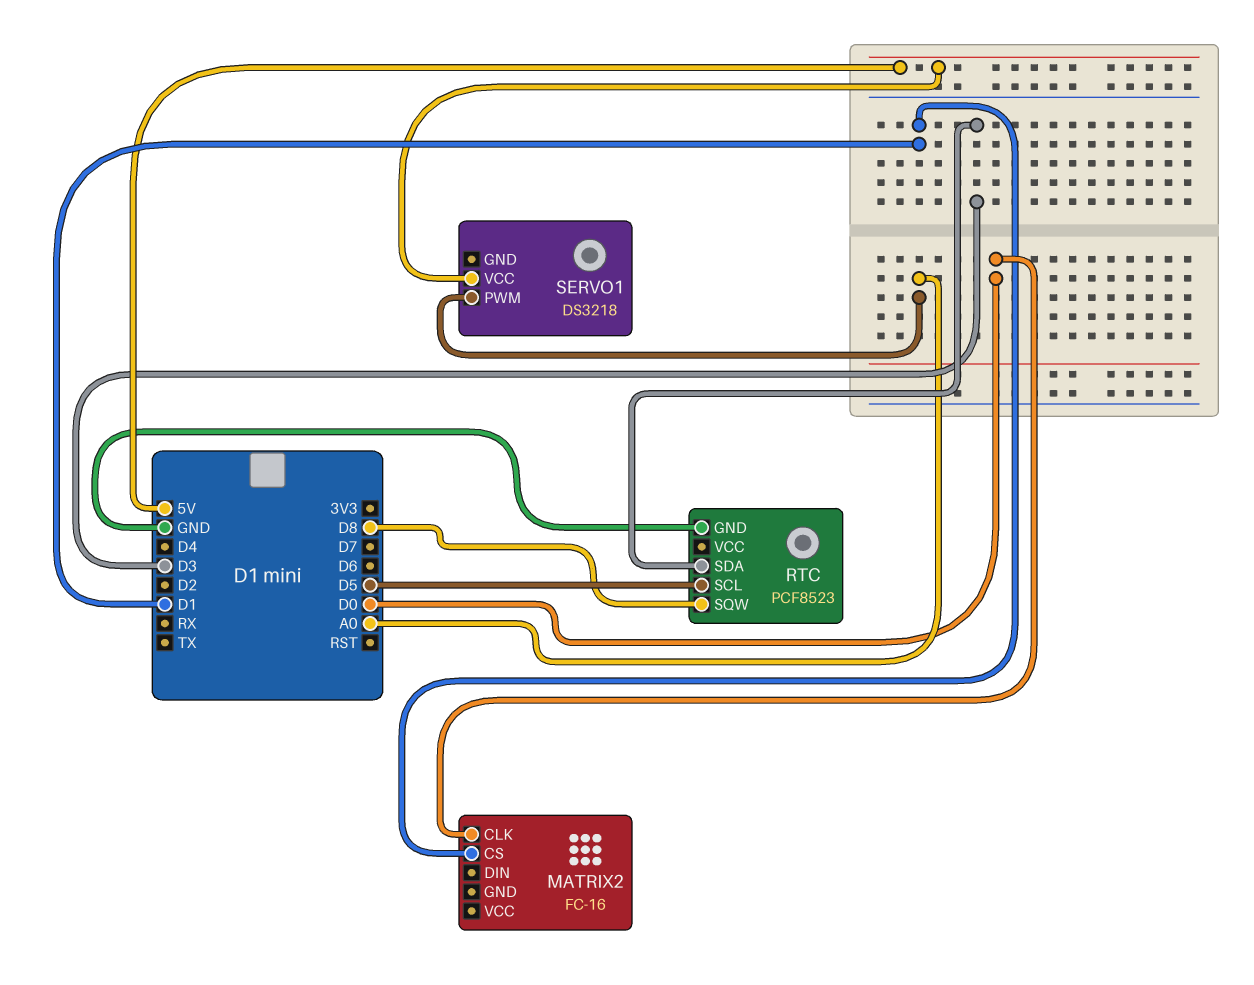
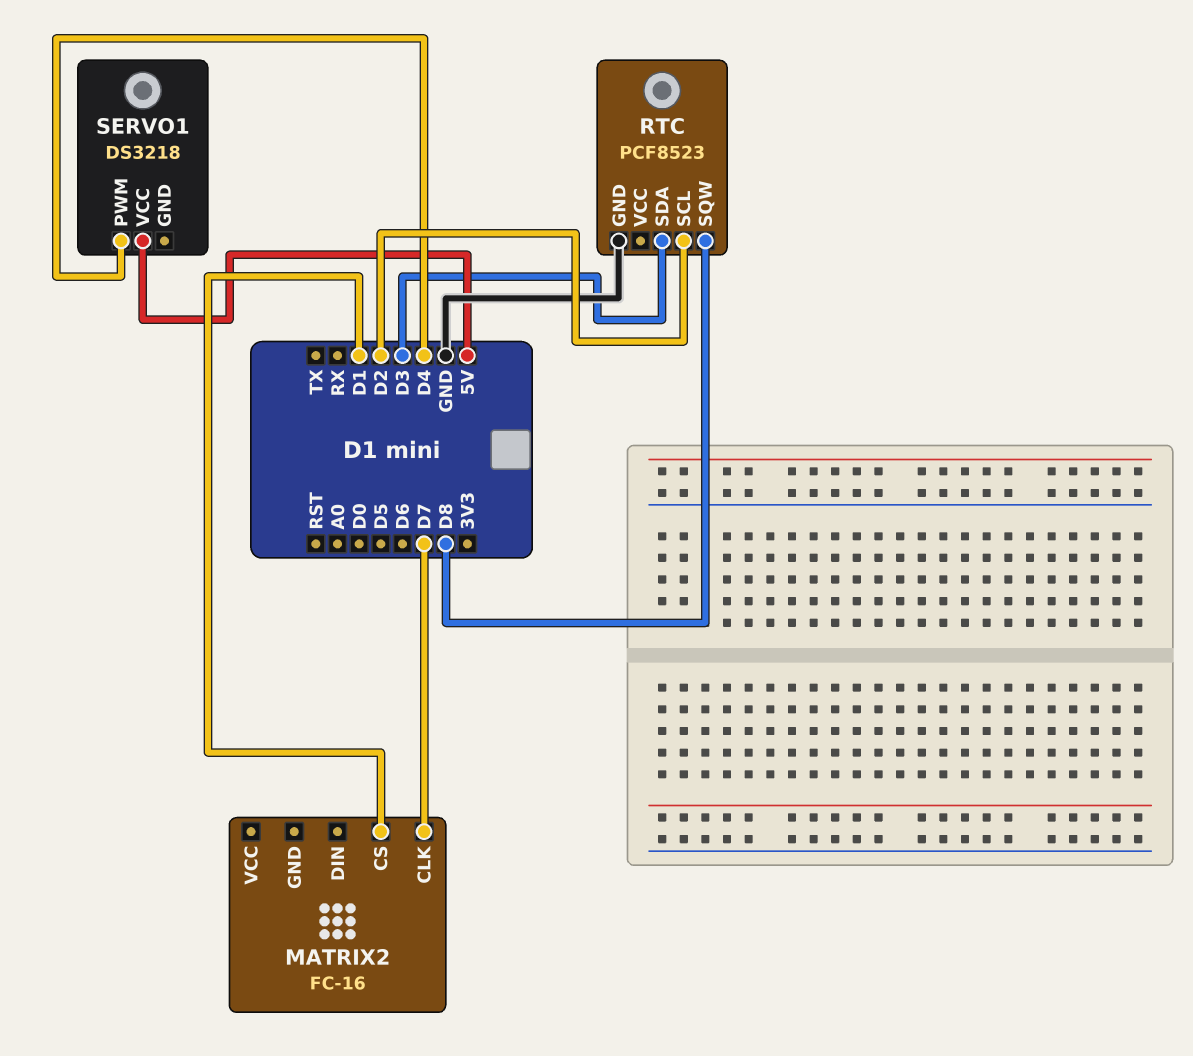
MATRIX2 pin CLK: D0 -> D7
RTC pin SCL: D5 -> D2
SERVO1 pin PWM: A0 -> D4

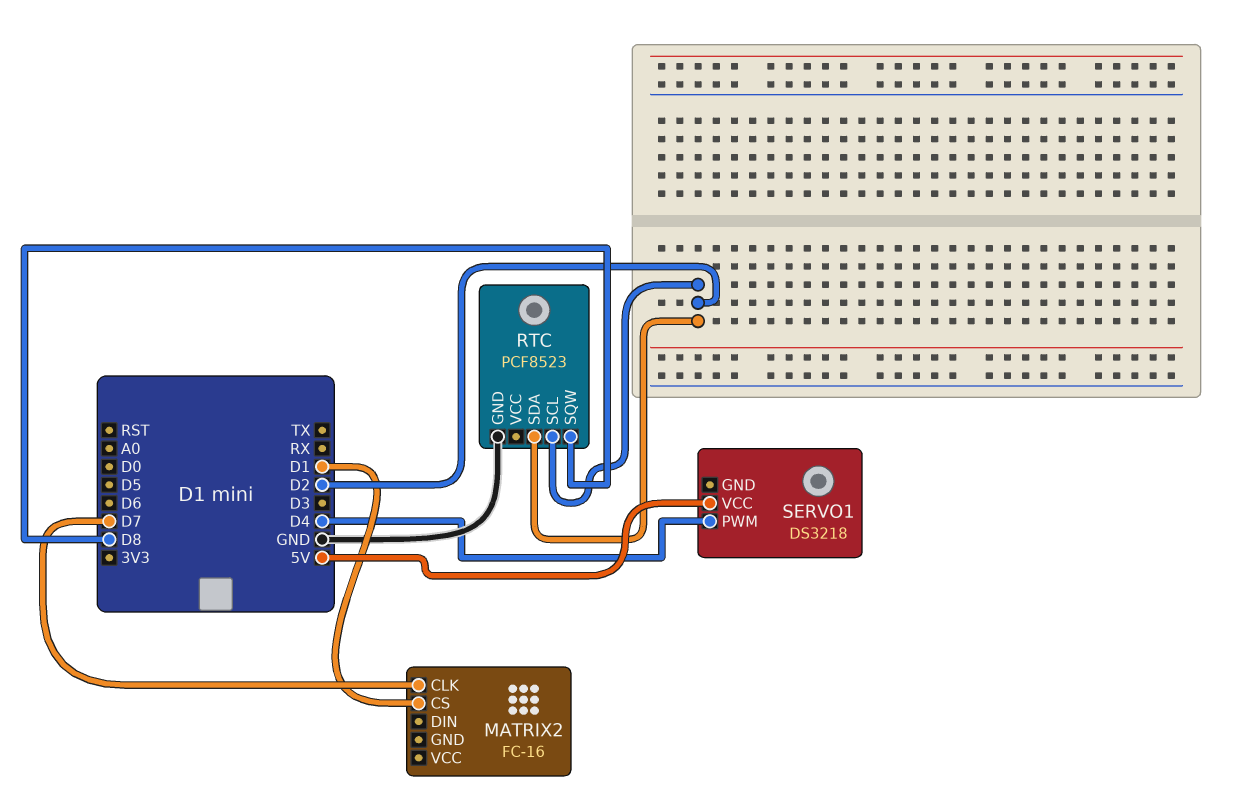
RTC pin SDA: D3 -> D2

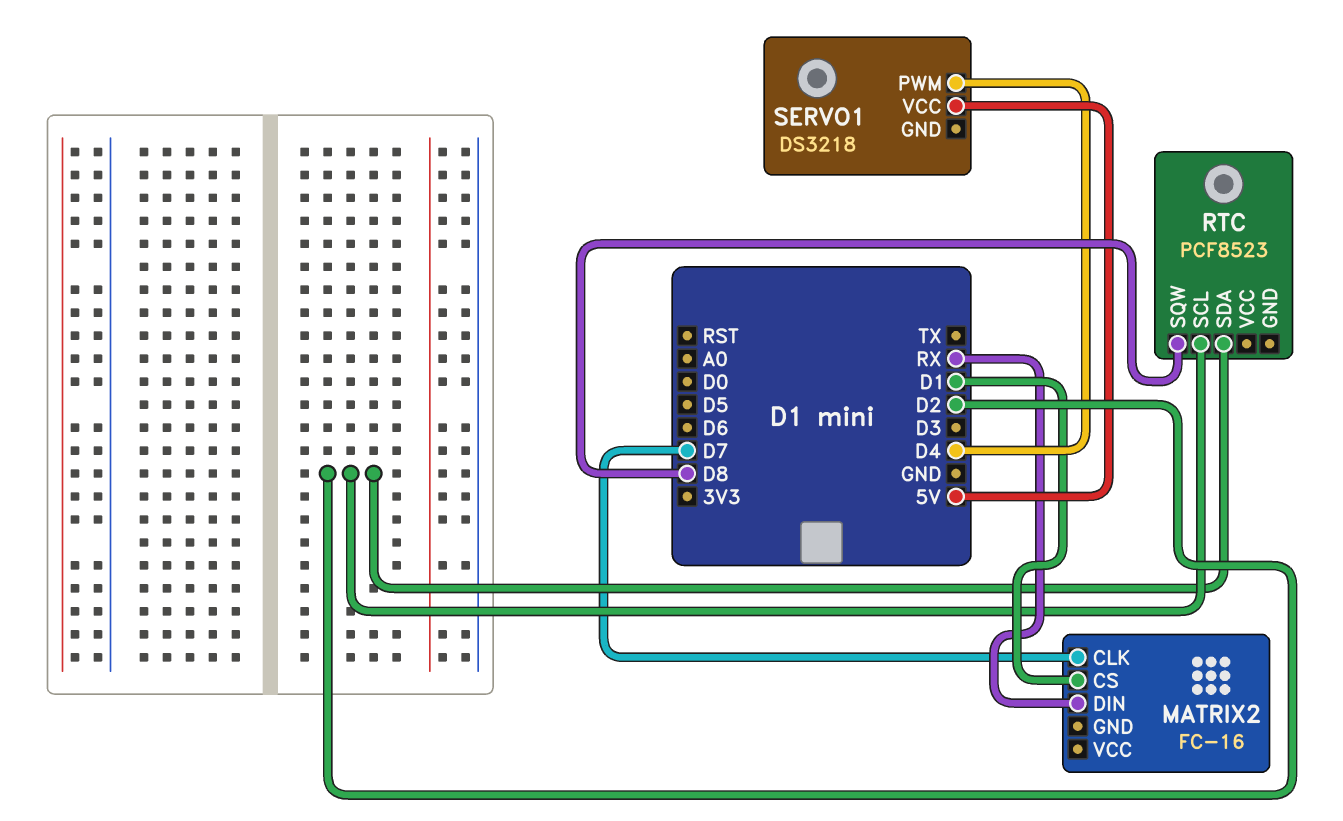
MATRIX2 pin DIN: none -> RX
RTC pin GND: GND -> none

